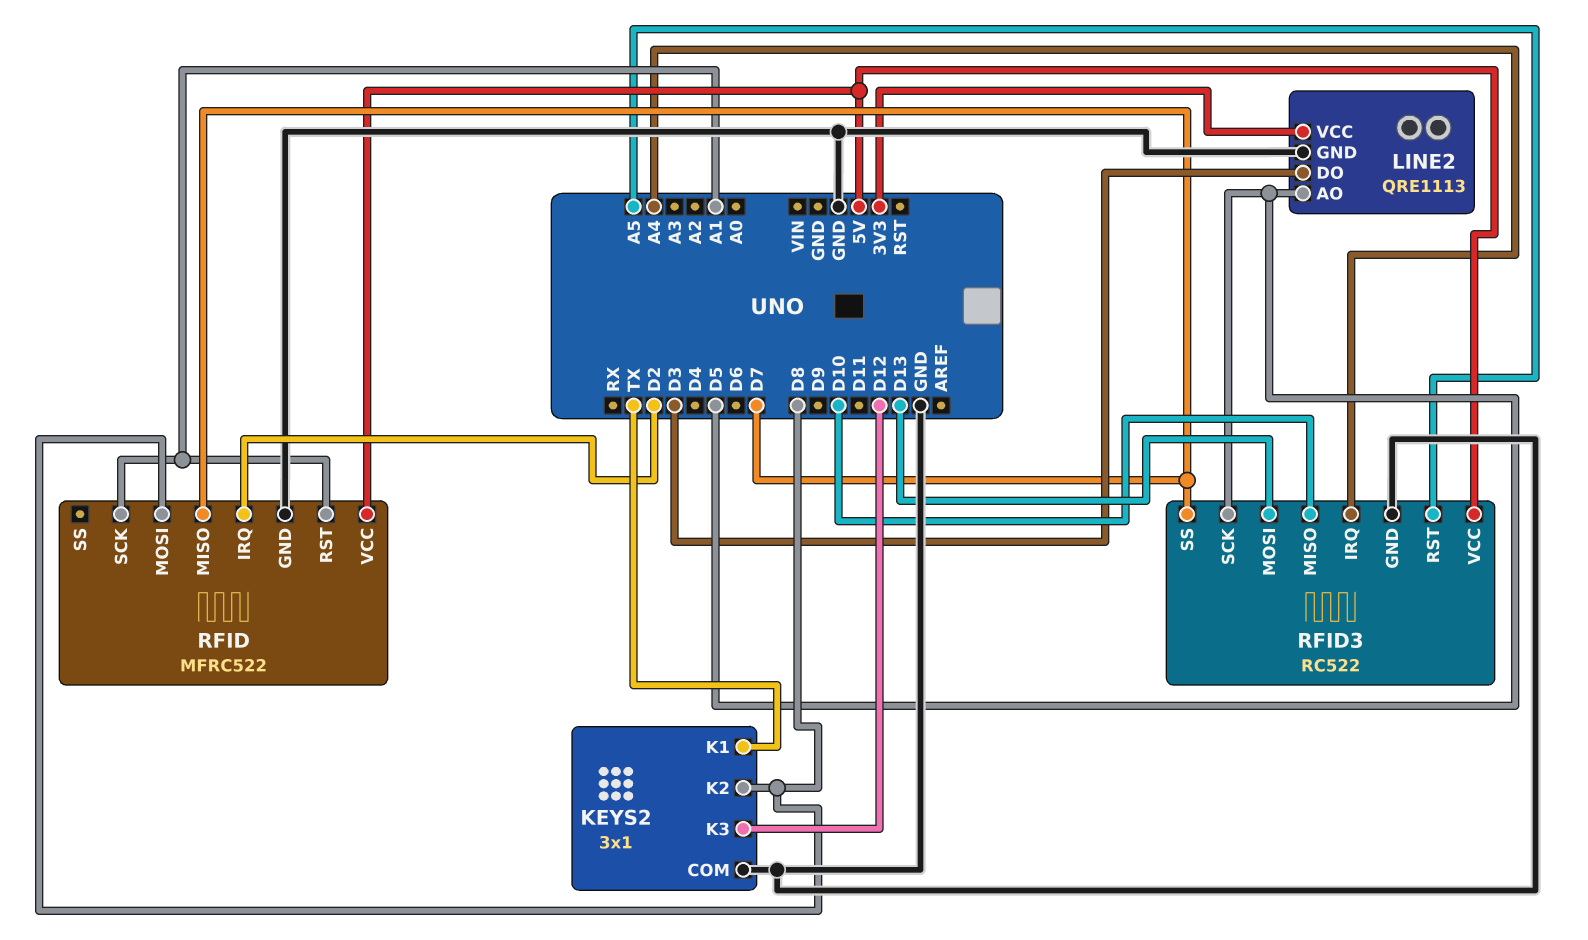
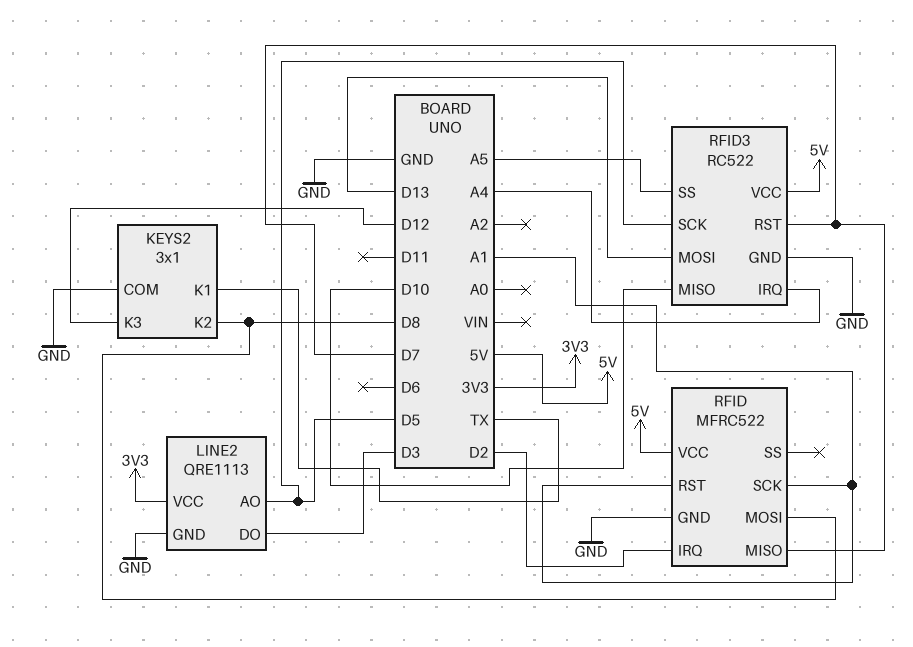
RFID3 pin RST: A5 -> D7
RFID3 pin SS: D7 -> A5

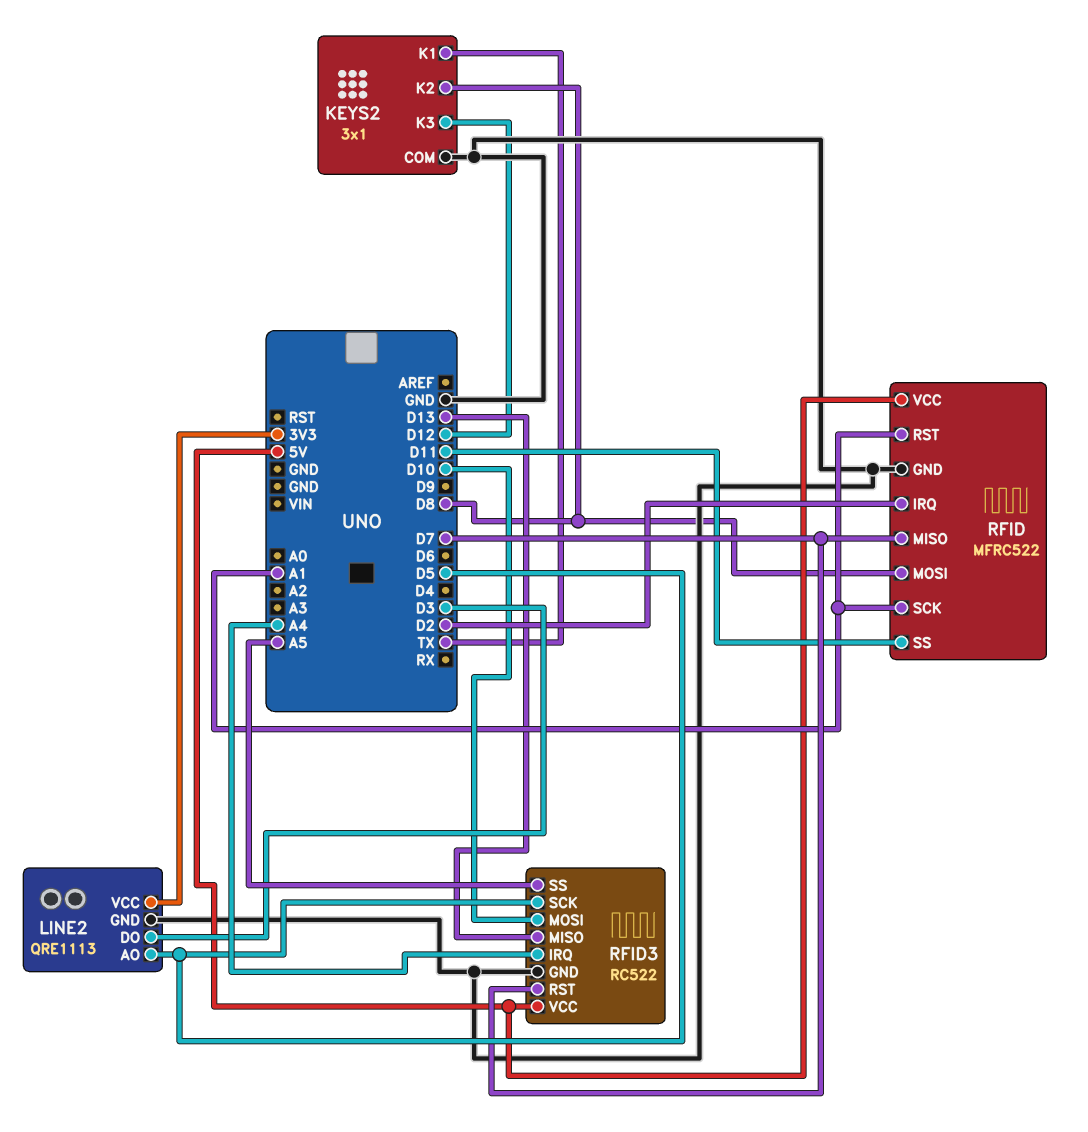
RFID pin SS: none -> D11
RFID3 pin MISO: D10 -> D13
RFID3 pin MOSI: D13 -> D10

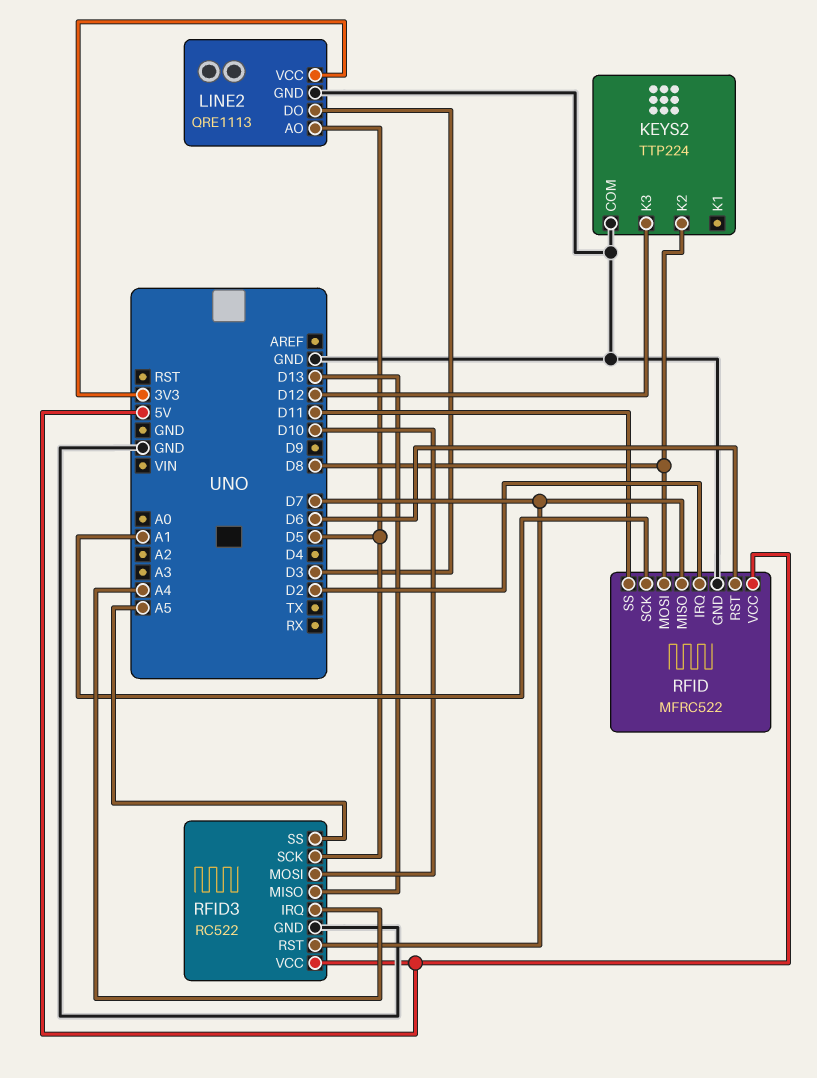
KEYS2: 3x1 -> TTP224
KEYS2 pin K1: TX -> none
RFID pin RST: A1 -> D6

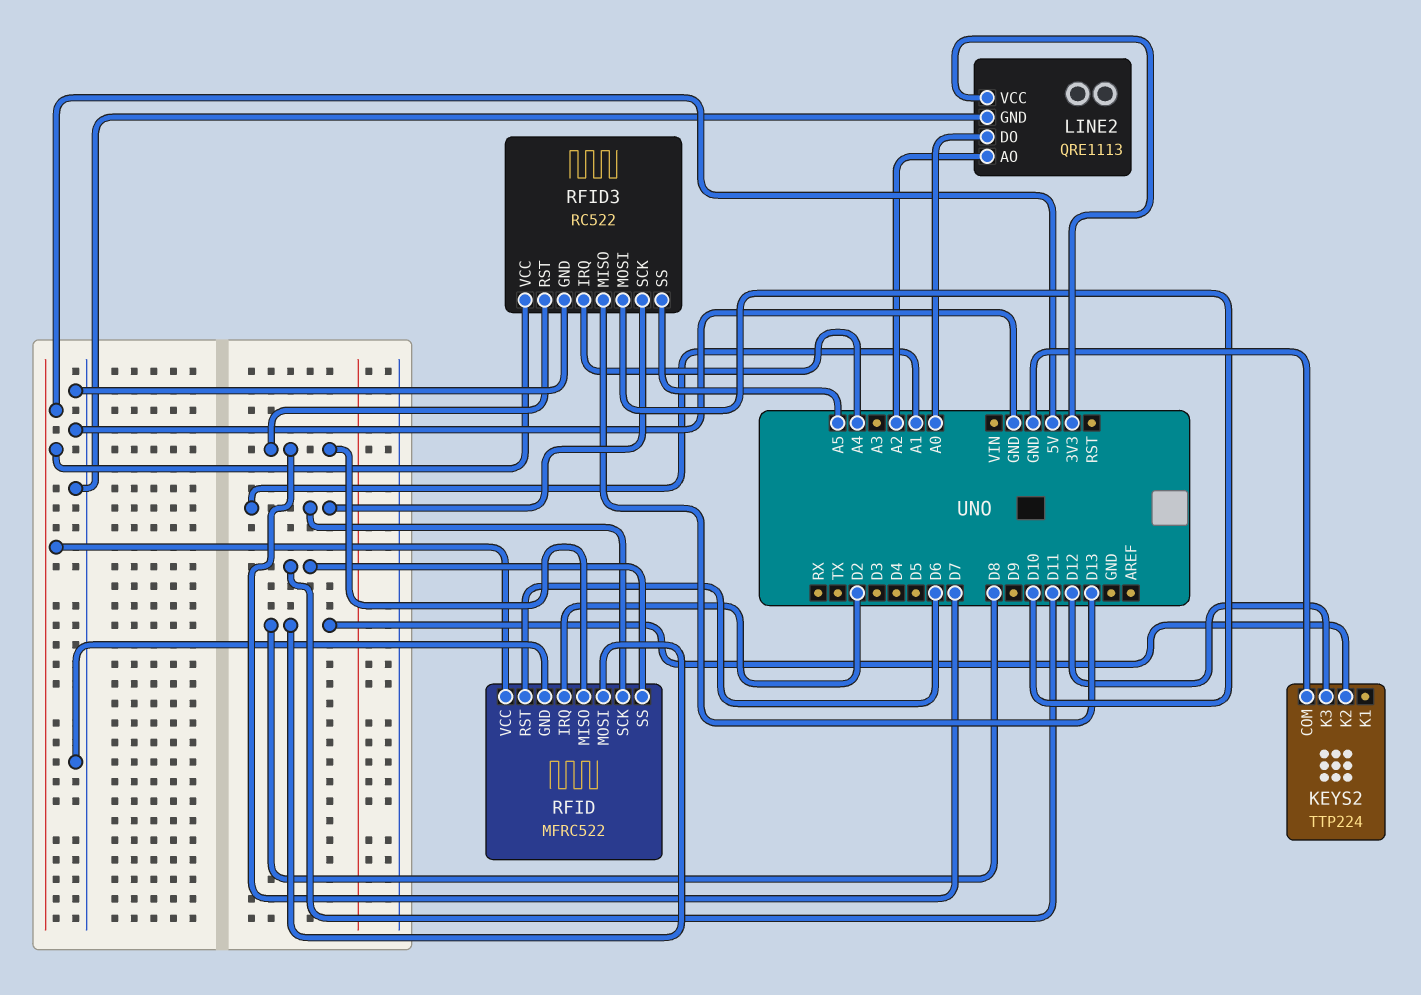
LINE2 pin AO: D5 -> A2
LINE2 pin DO: D3 -> A0
RFID3 pin SCK: D5 -> A1

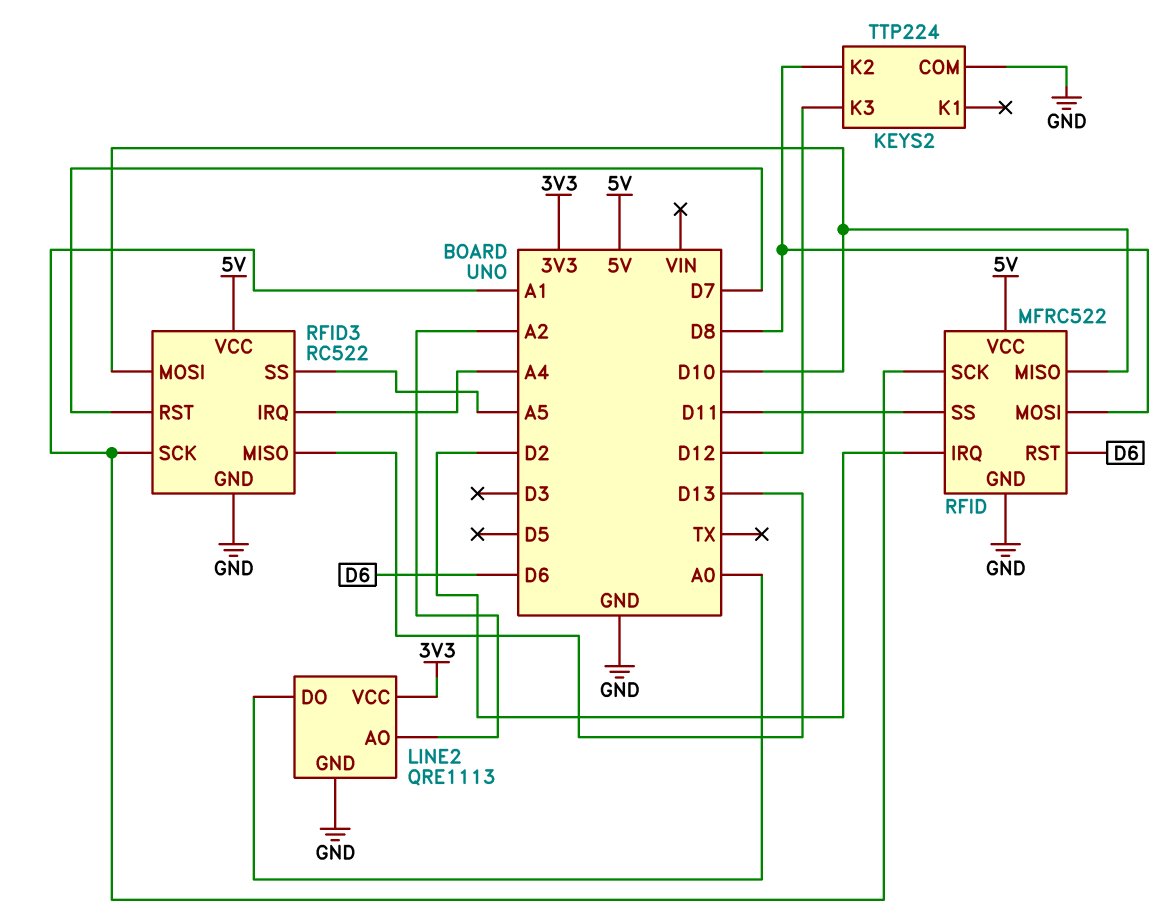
RFID pin MISO: D7 -> D10

